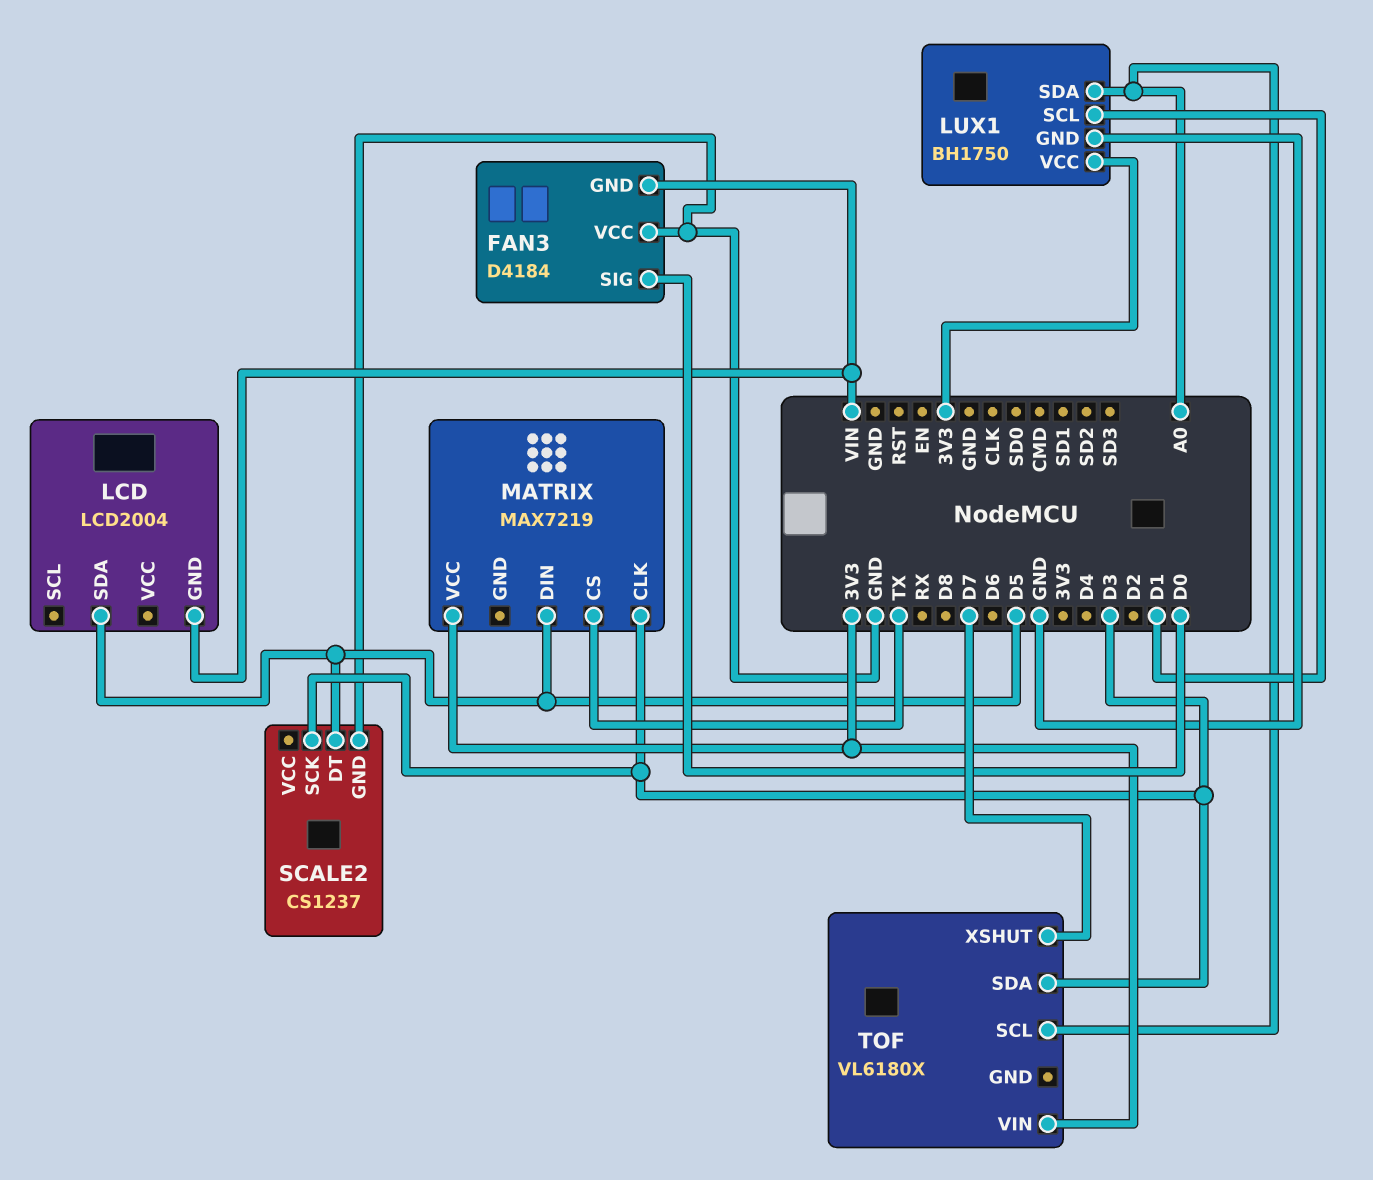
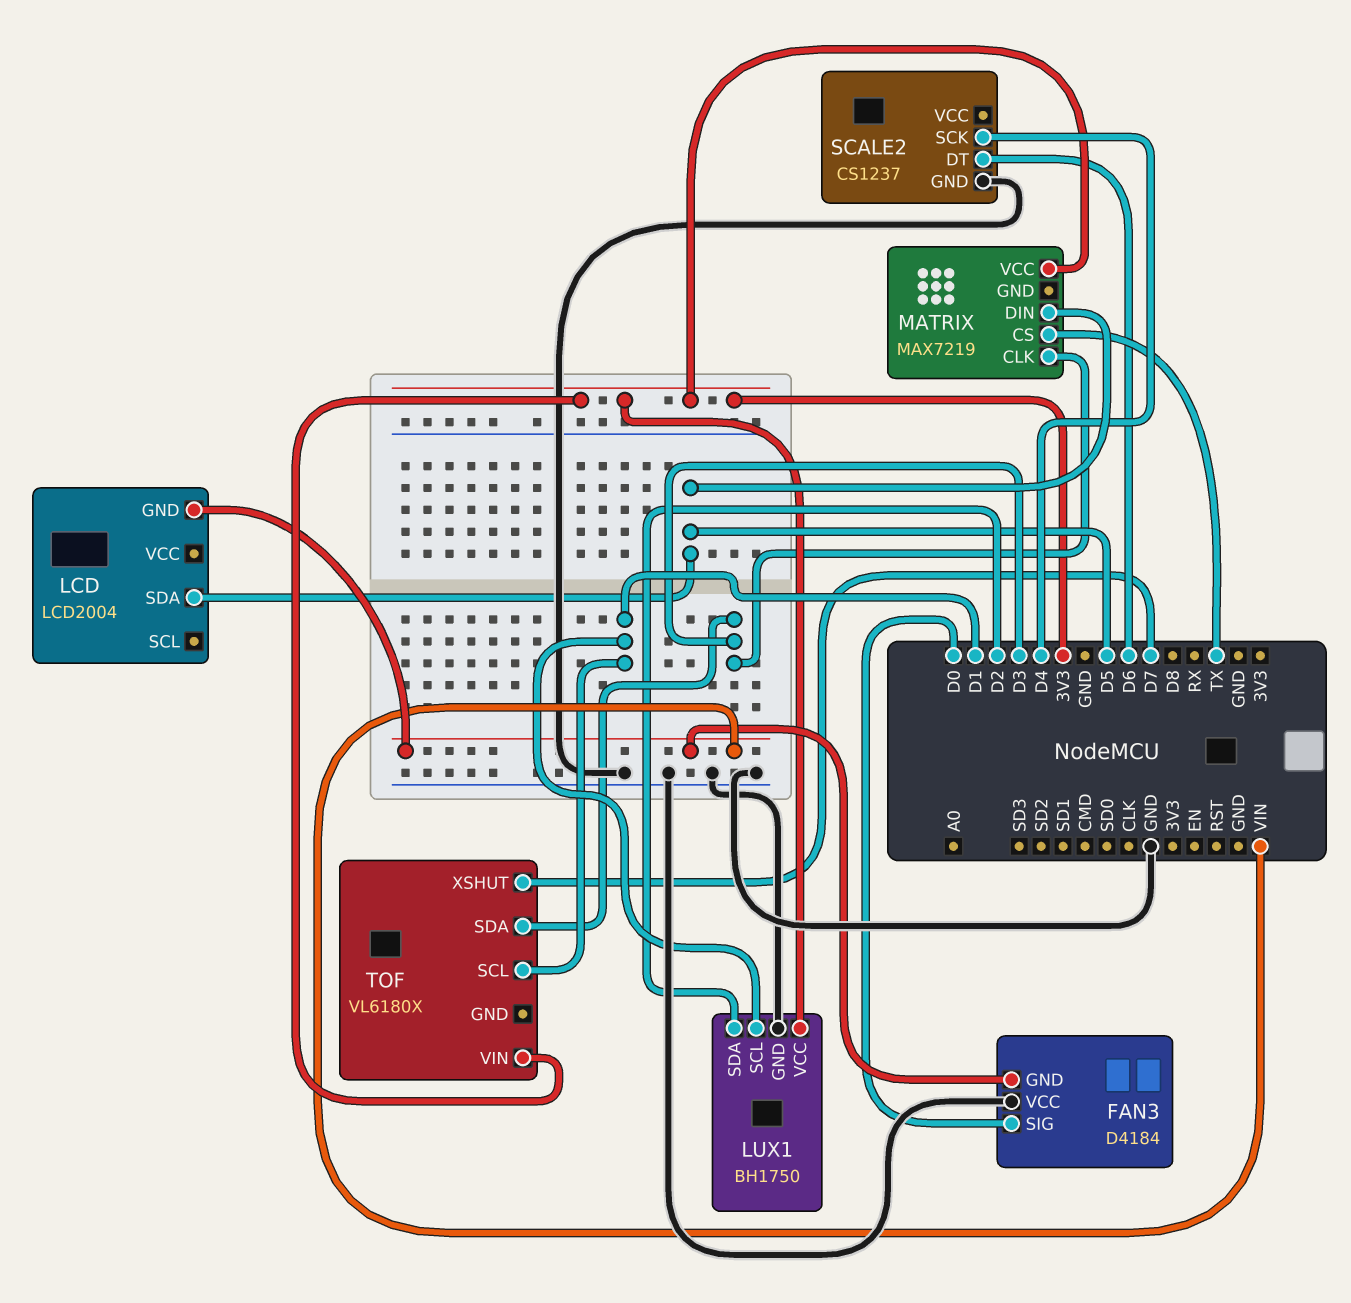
LUX1 pin SDA: A0 -> D2
SCALE2 pin DT: D5 -> D6
SCALE2 pin SCK: D3 -> D4
TOF pin SCL: A0 -> D1

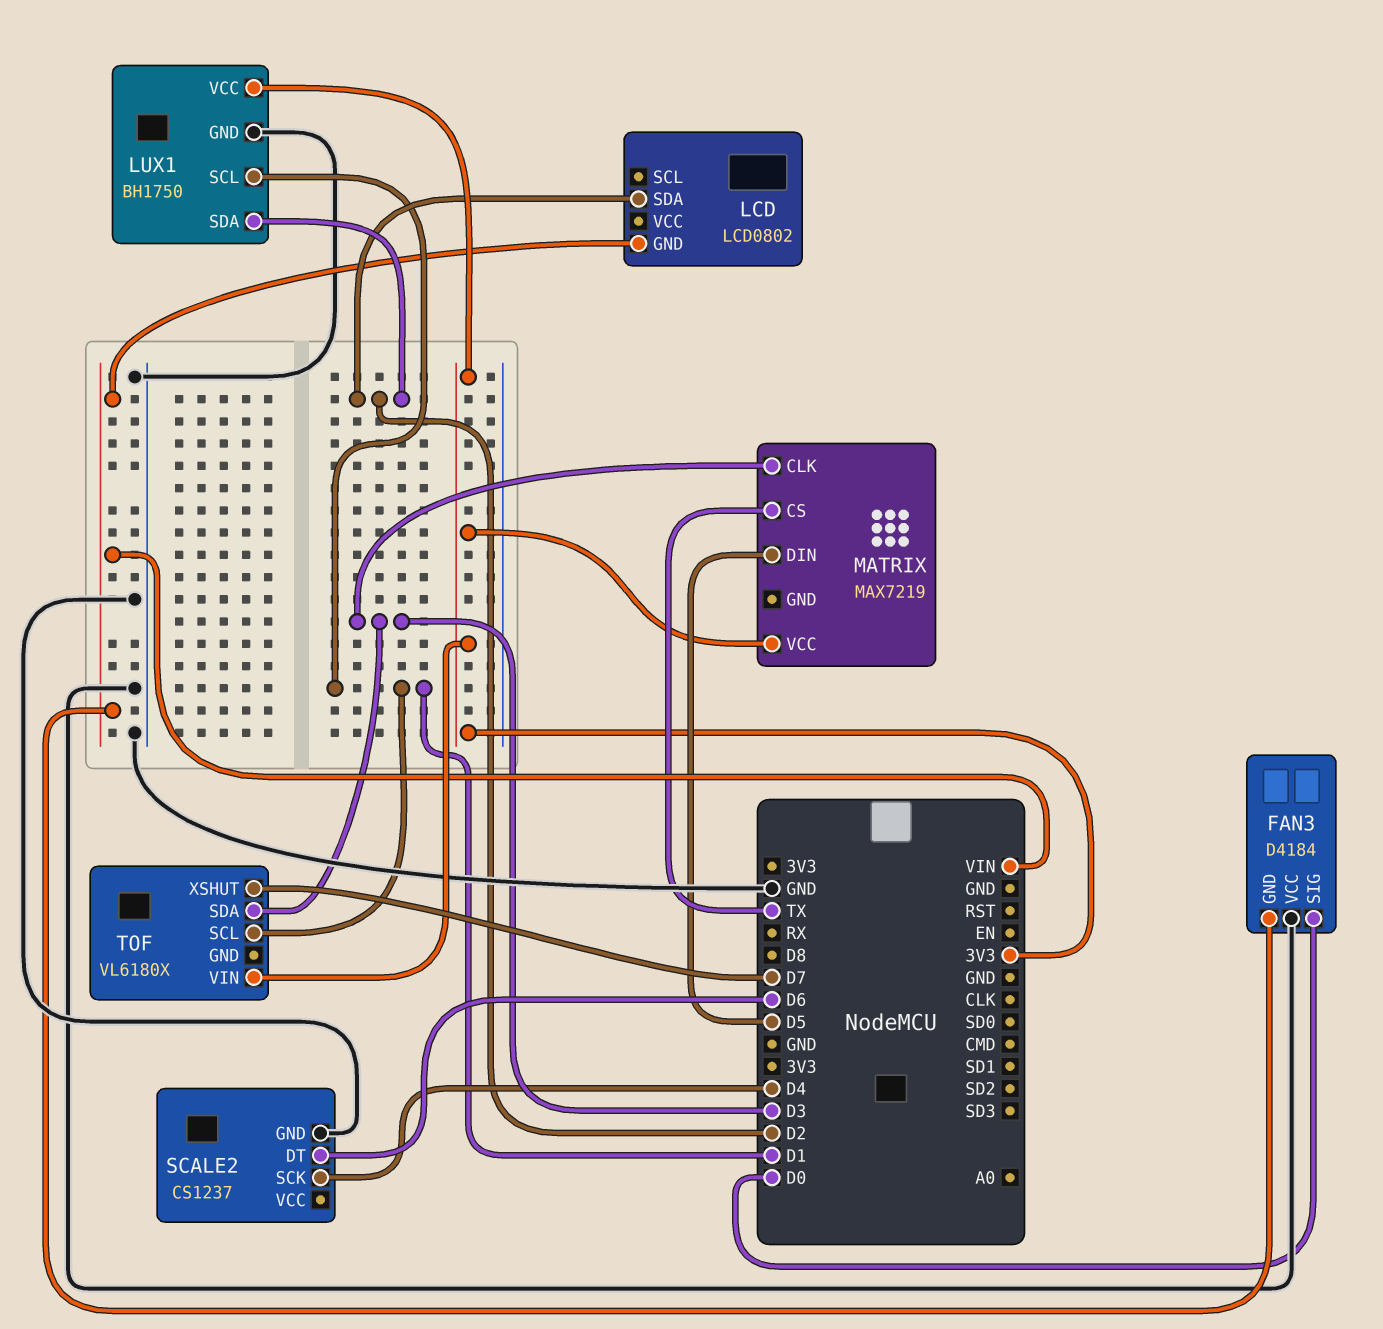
LCD: LCD2004 -> LCD0802
LCD pin SDA: D5 -> D2

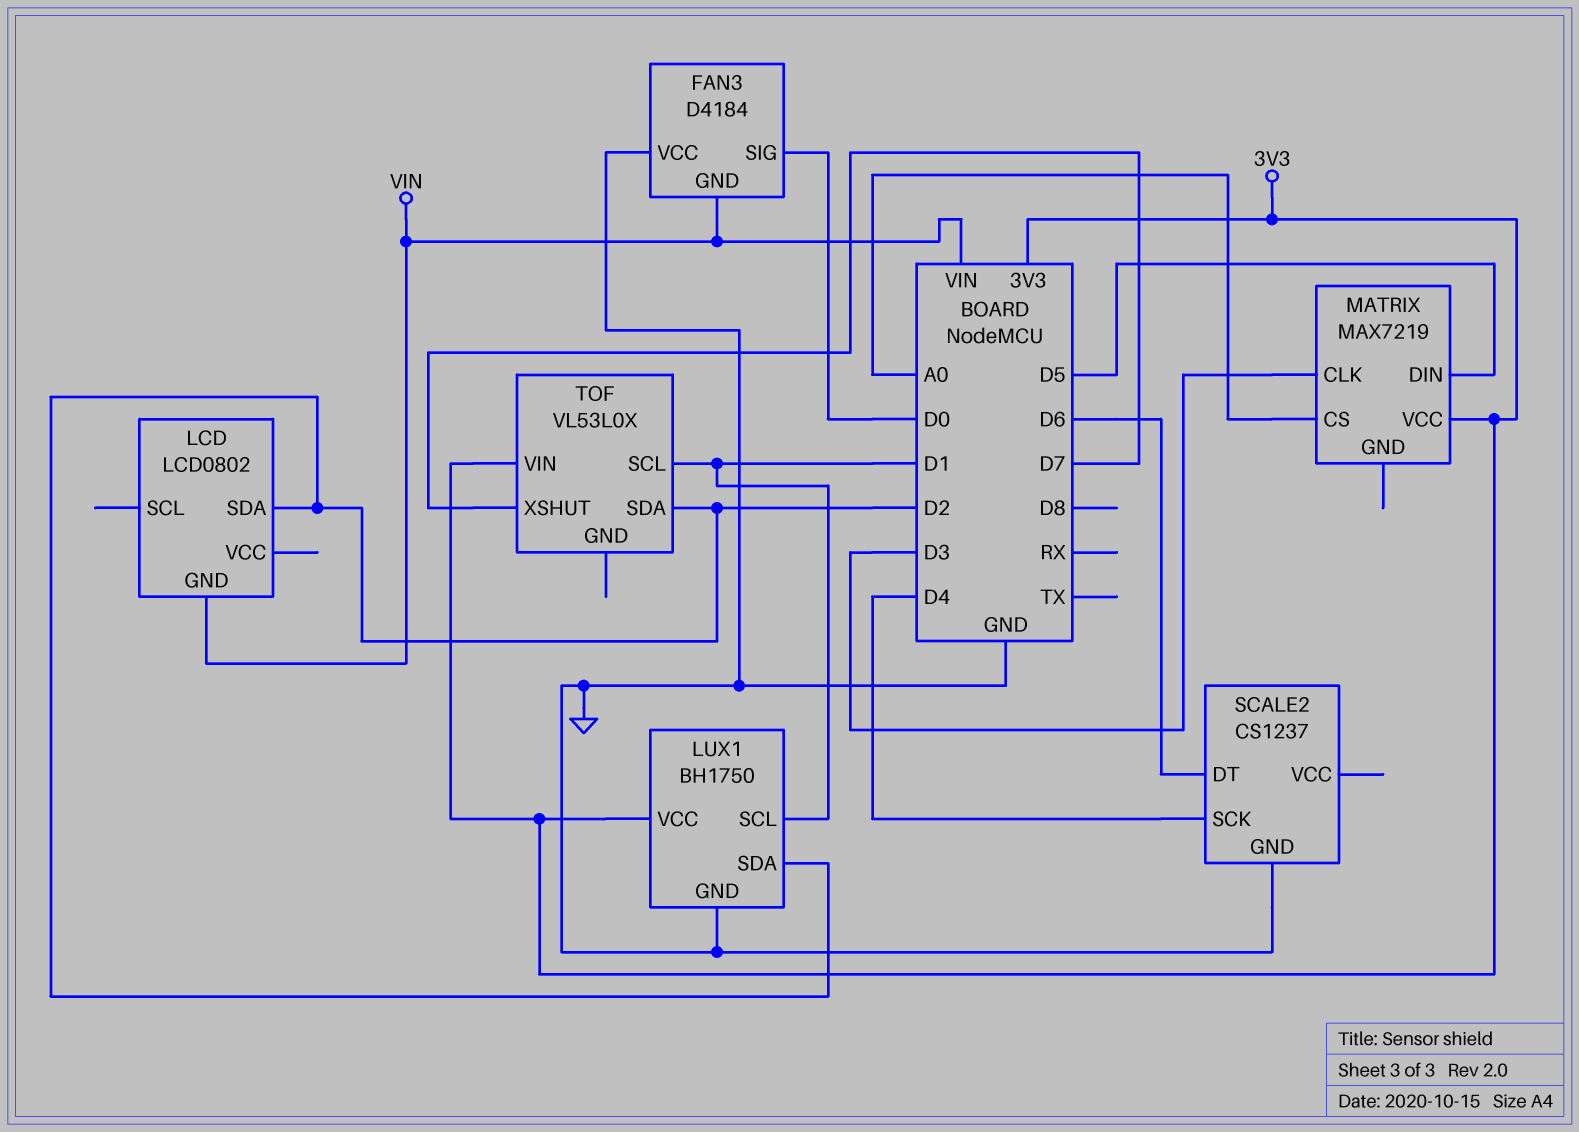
MATRIX pin CS: TX -> A0
TOF: VL6180X -> VL53L0X
TOF pin SDA: D3 -> D2

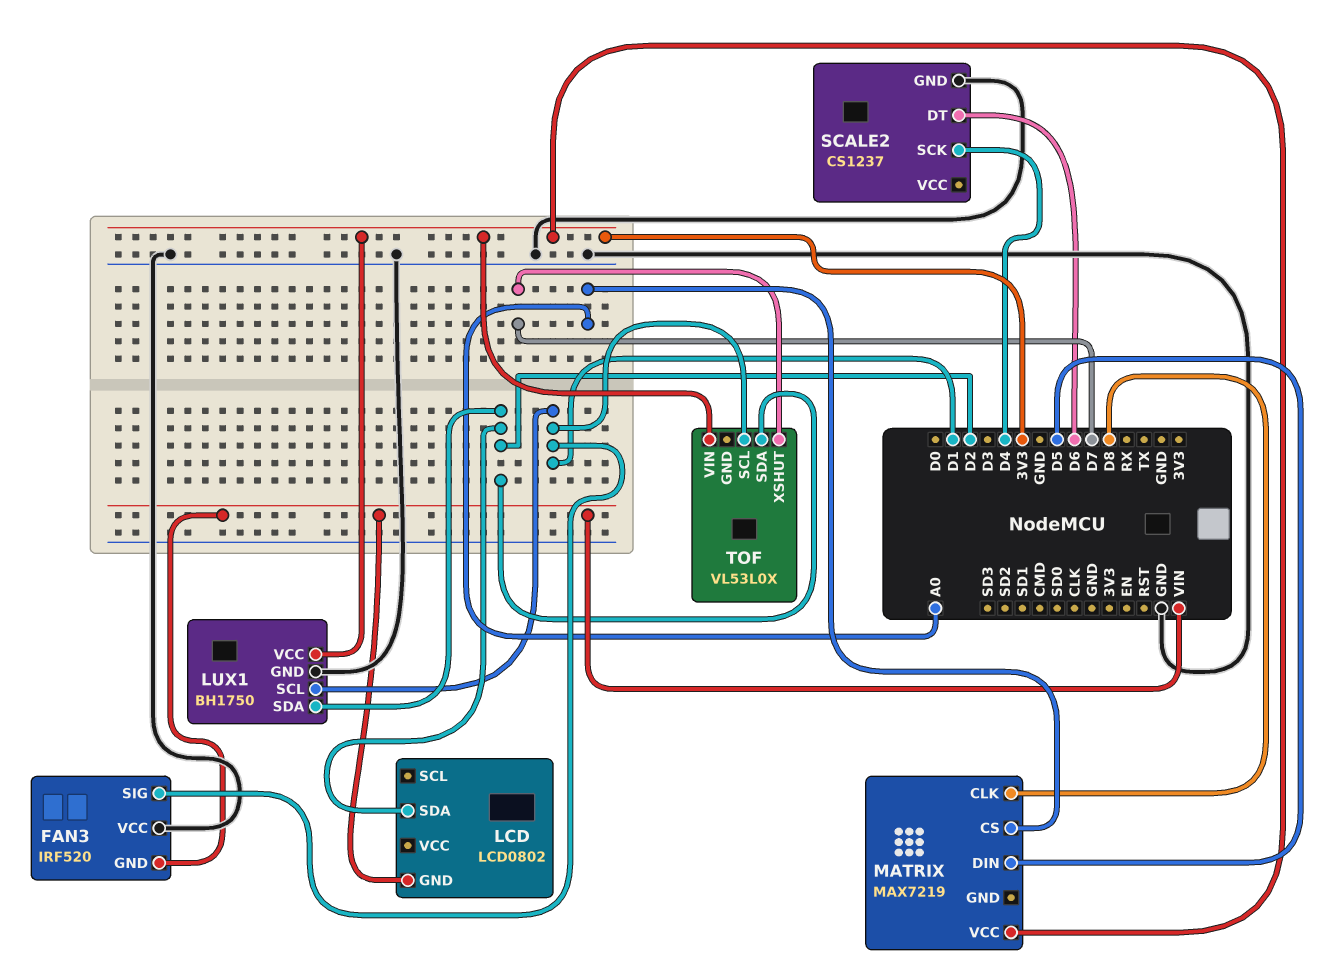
FAN3: D4184 -> IRF520
FAN3 pin SIG: D0 -> D1
MATRIX pin CLK: D3 -> D8

